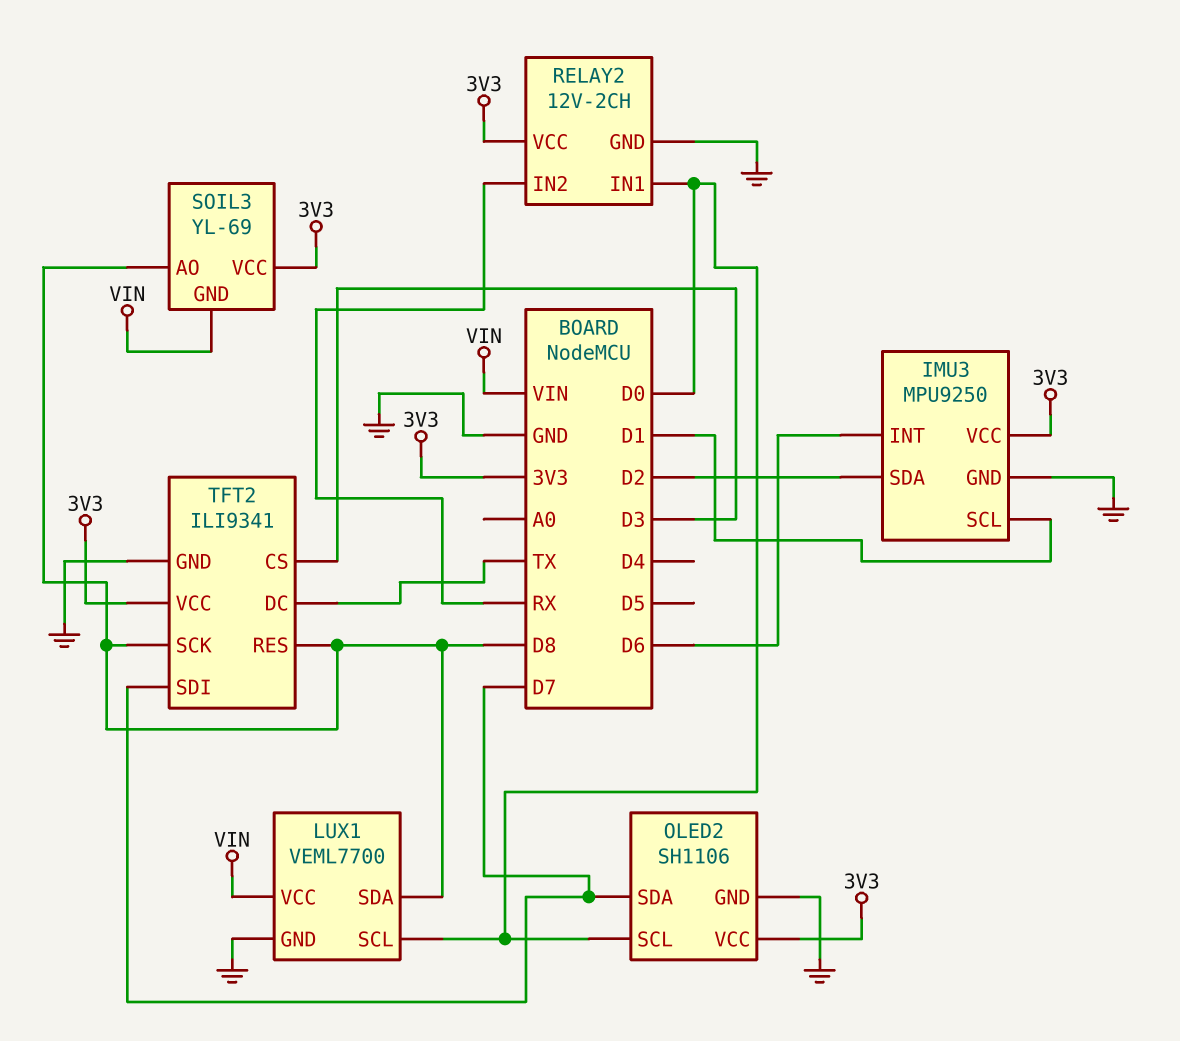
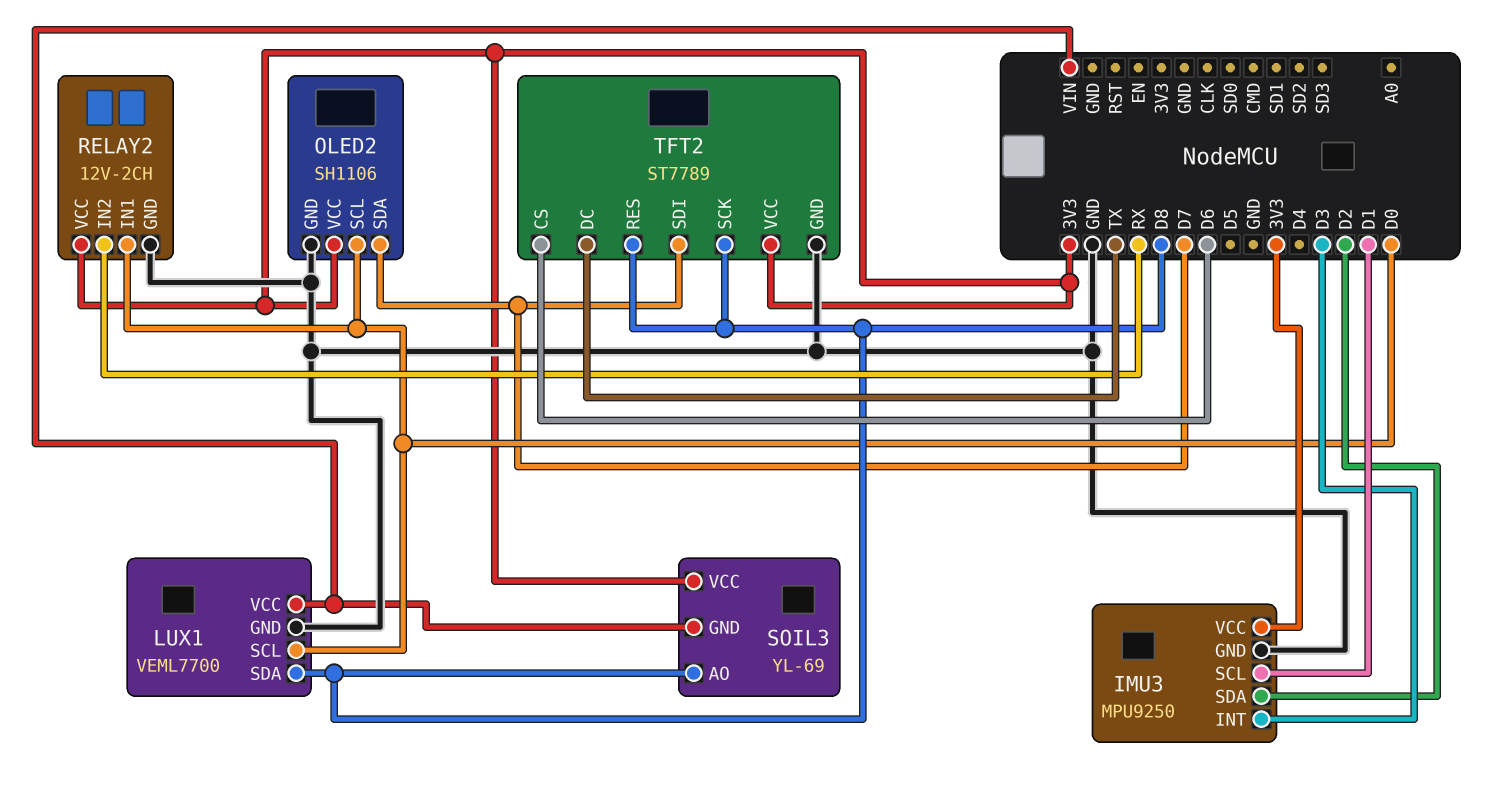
IMU3 pin INT: D6 -> D3
TFT2: ILI9341 -> ST7789
TFT2 pin CS: D3 -> D6

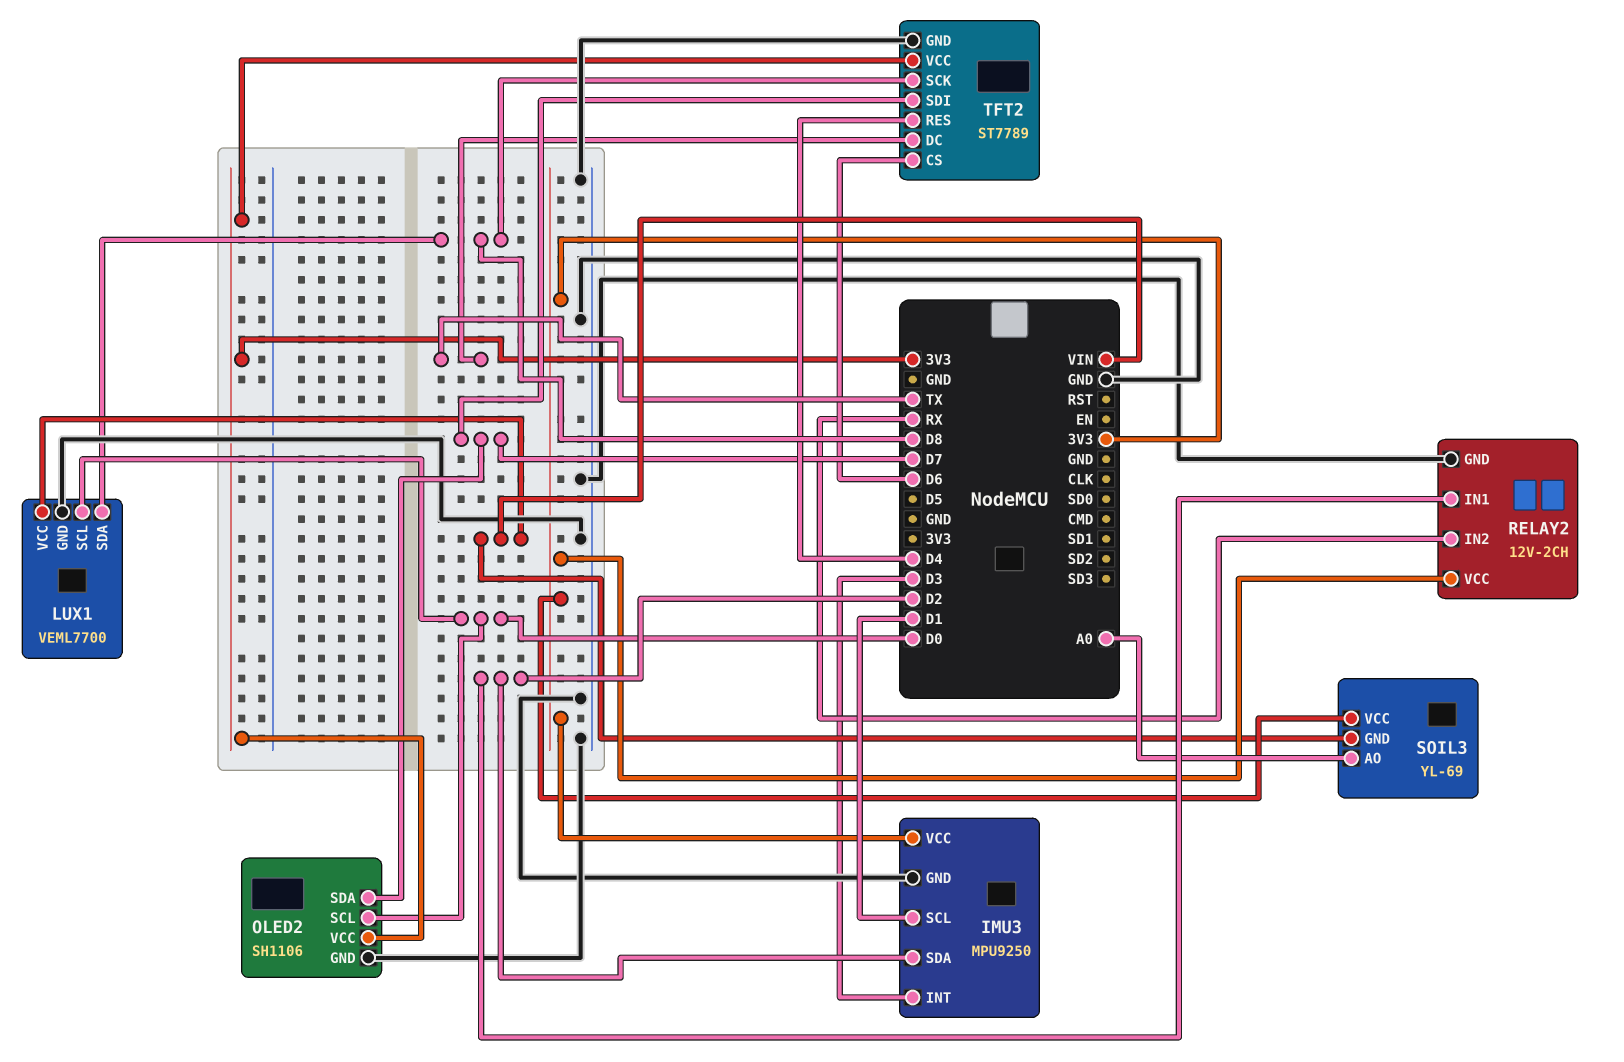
RELAY2 pin IN1: D0 -> D2
SOIL3 pin AO: D8 -> A0
TFT2 pin RES: D8 -> D4

